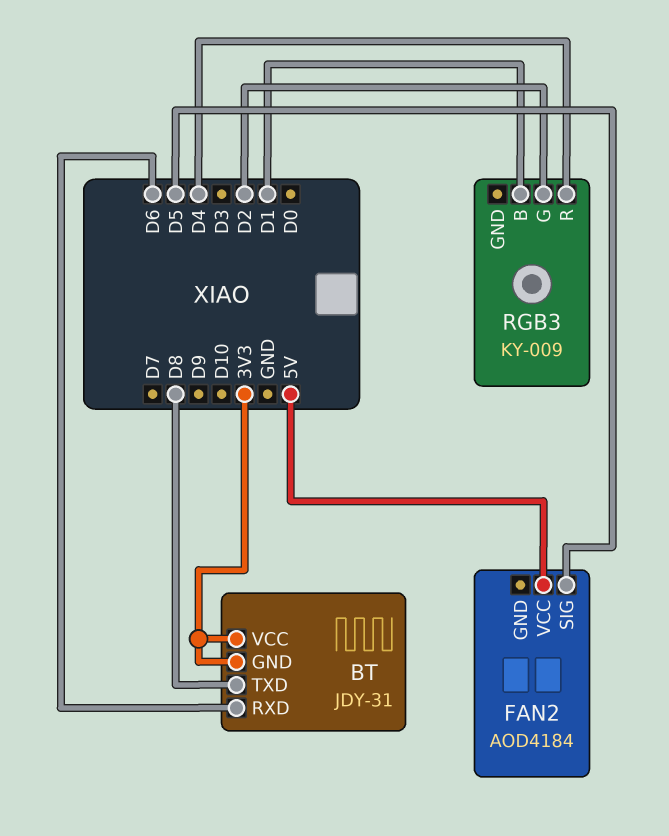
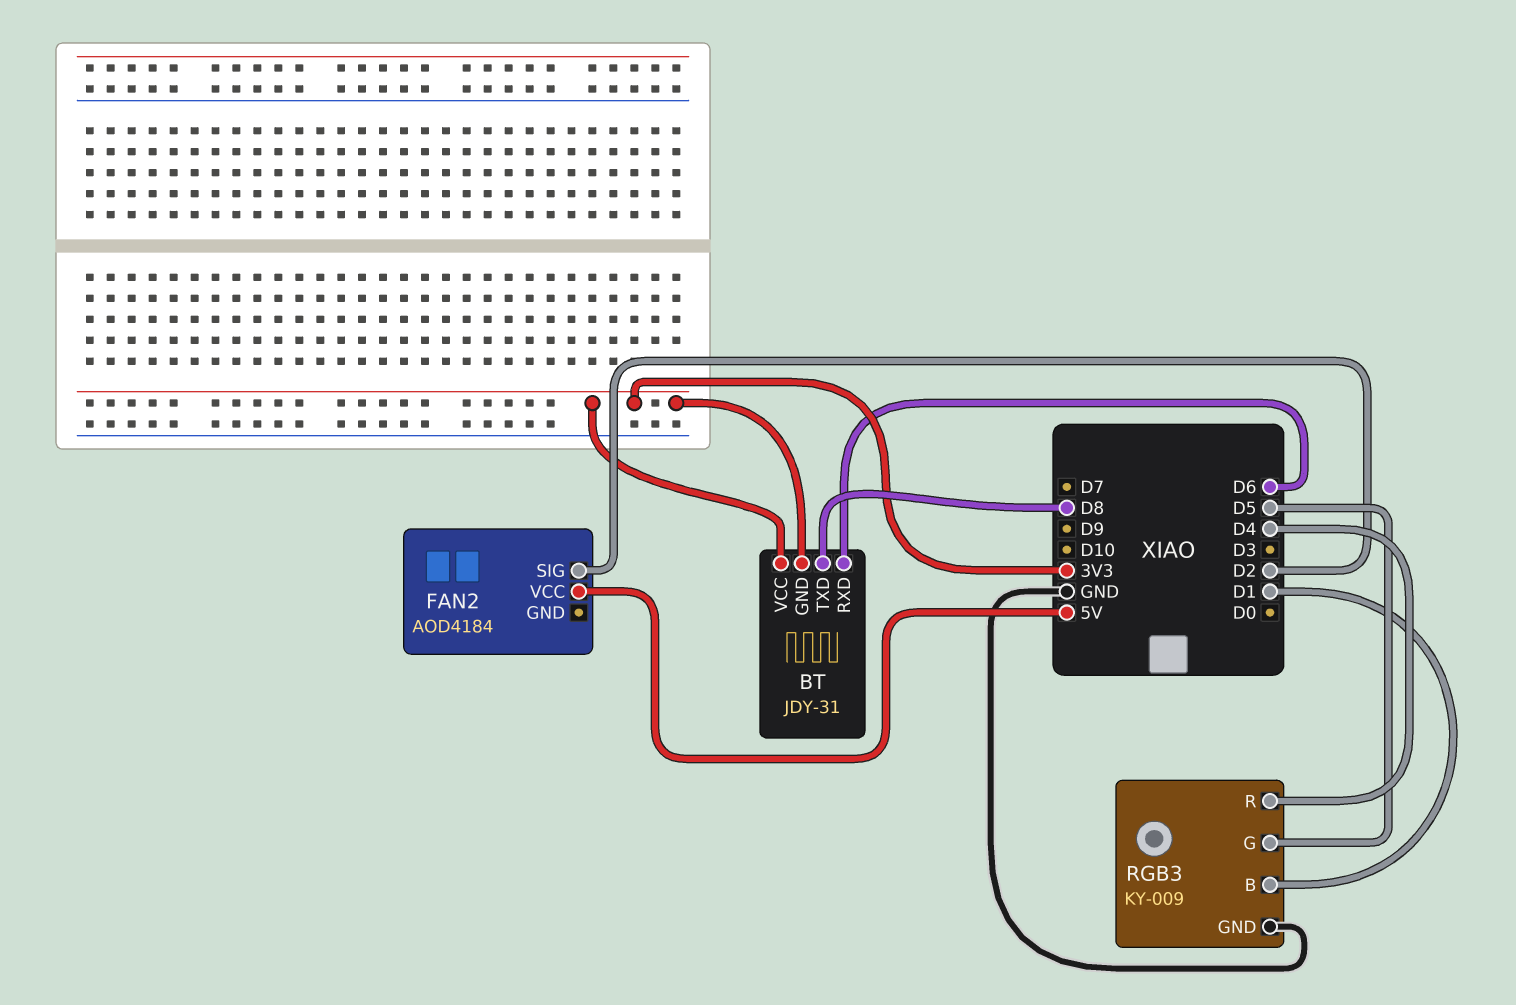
FAN2 pin SIG: D5 -> D2
RGB3 pin G: D2 -> D5
RGB3 pin GND: none -> GND

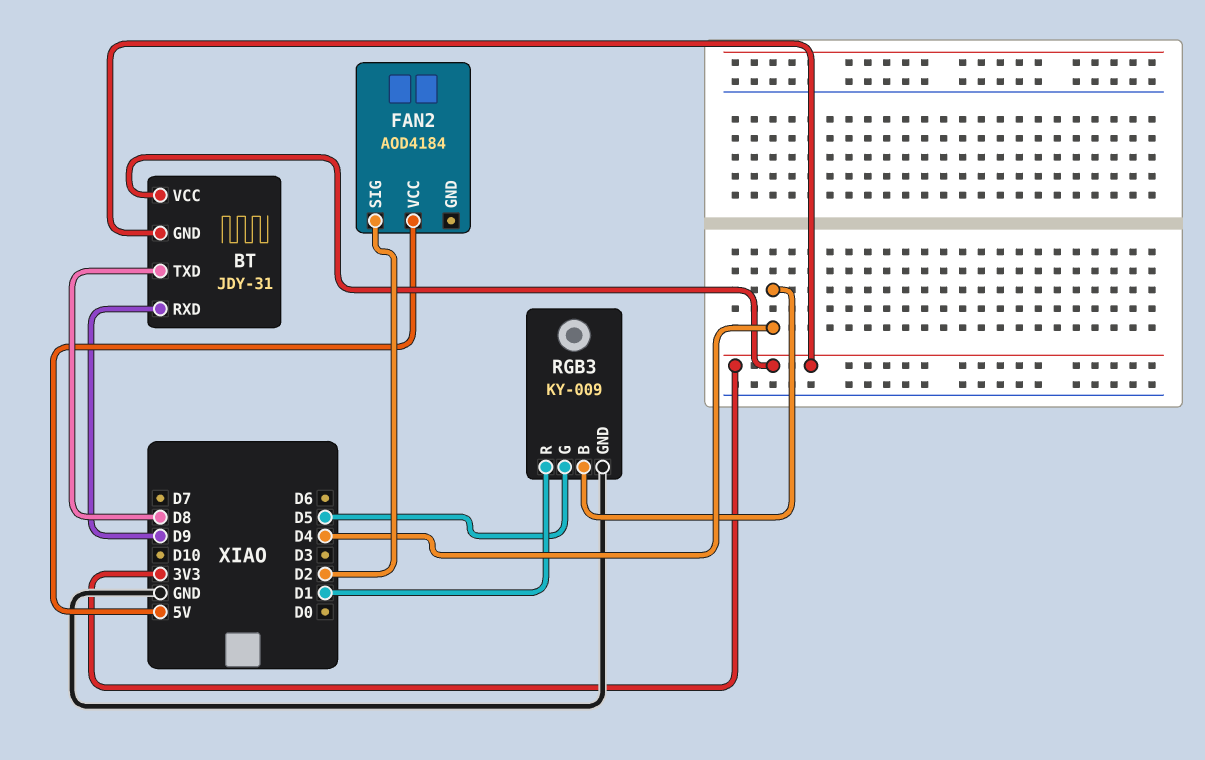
BT pin RXD: D6 -> D9
RGB3 pin B: D1 -> D4
RGB3 pin R: D4 -> D1

